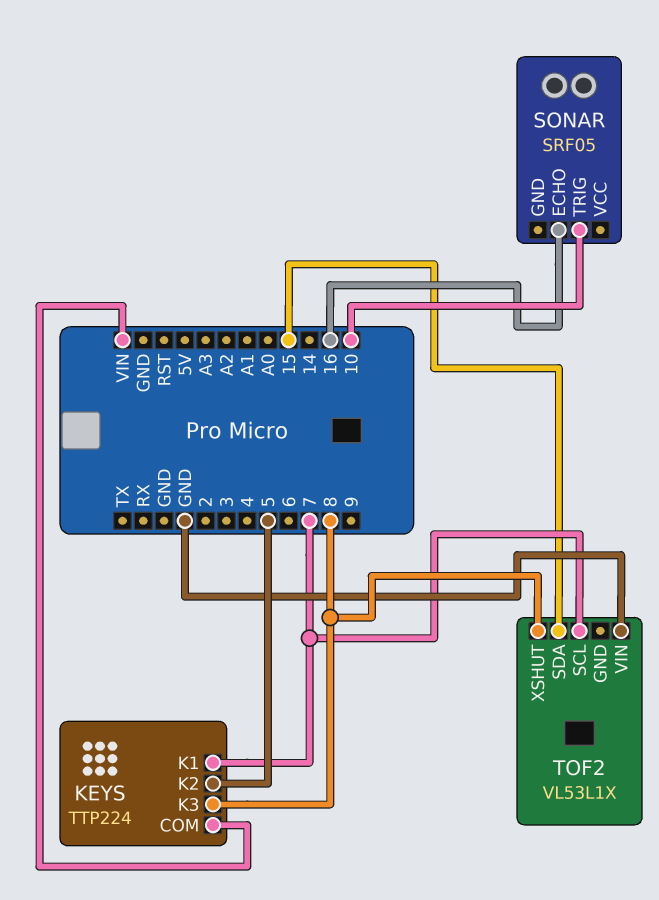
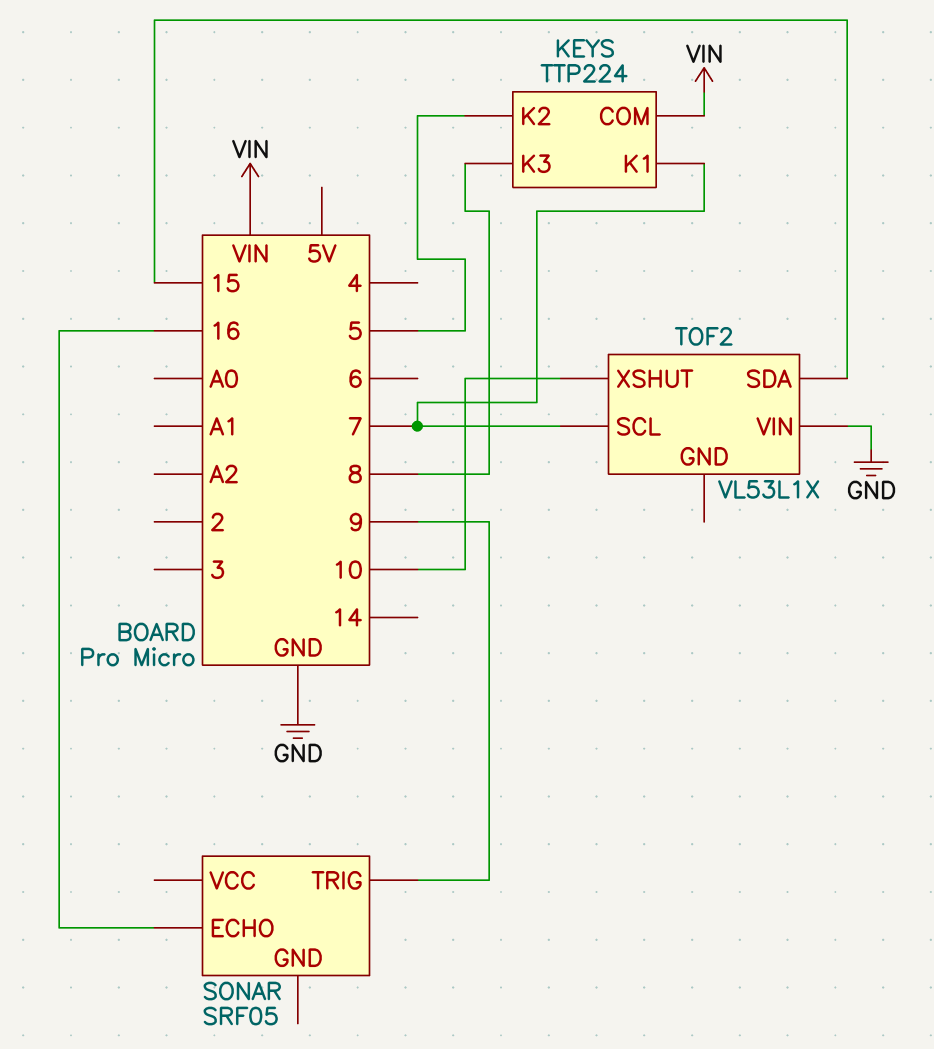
SONAR pin TRIG: 10 -> 9
TOF2 pin XSHUT: 8 -> 10

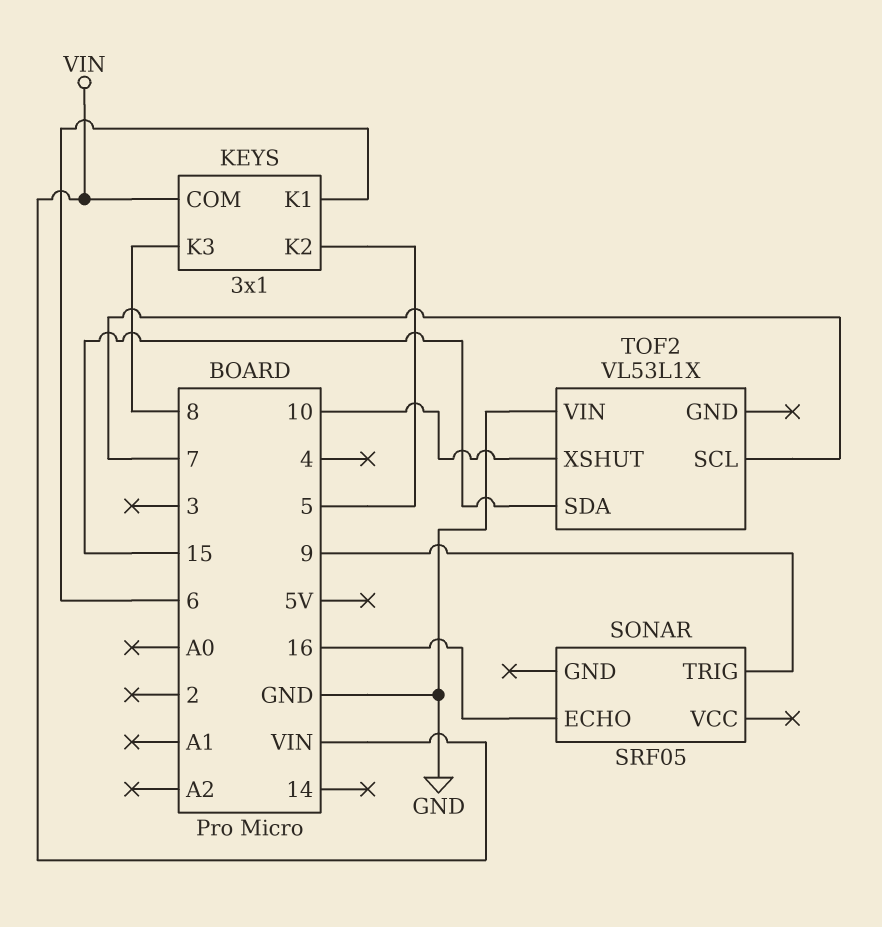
KEYS: TTP224 -> 3x1
KEYS pin K1: 7 -> 6

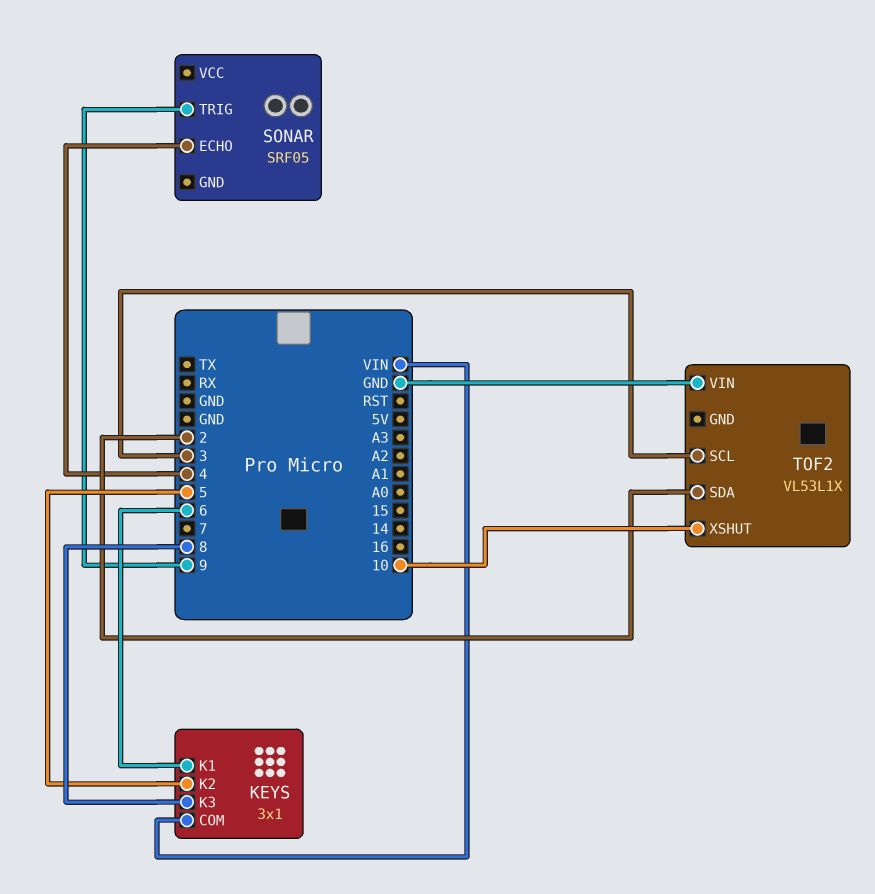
SONAR pin ECHO: 16 -> 4
TOF2 pin SCL: 7 -> 3
TOF2 pin SDA: 15 -> 2

